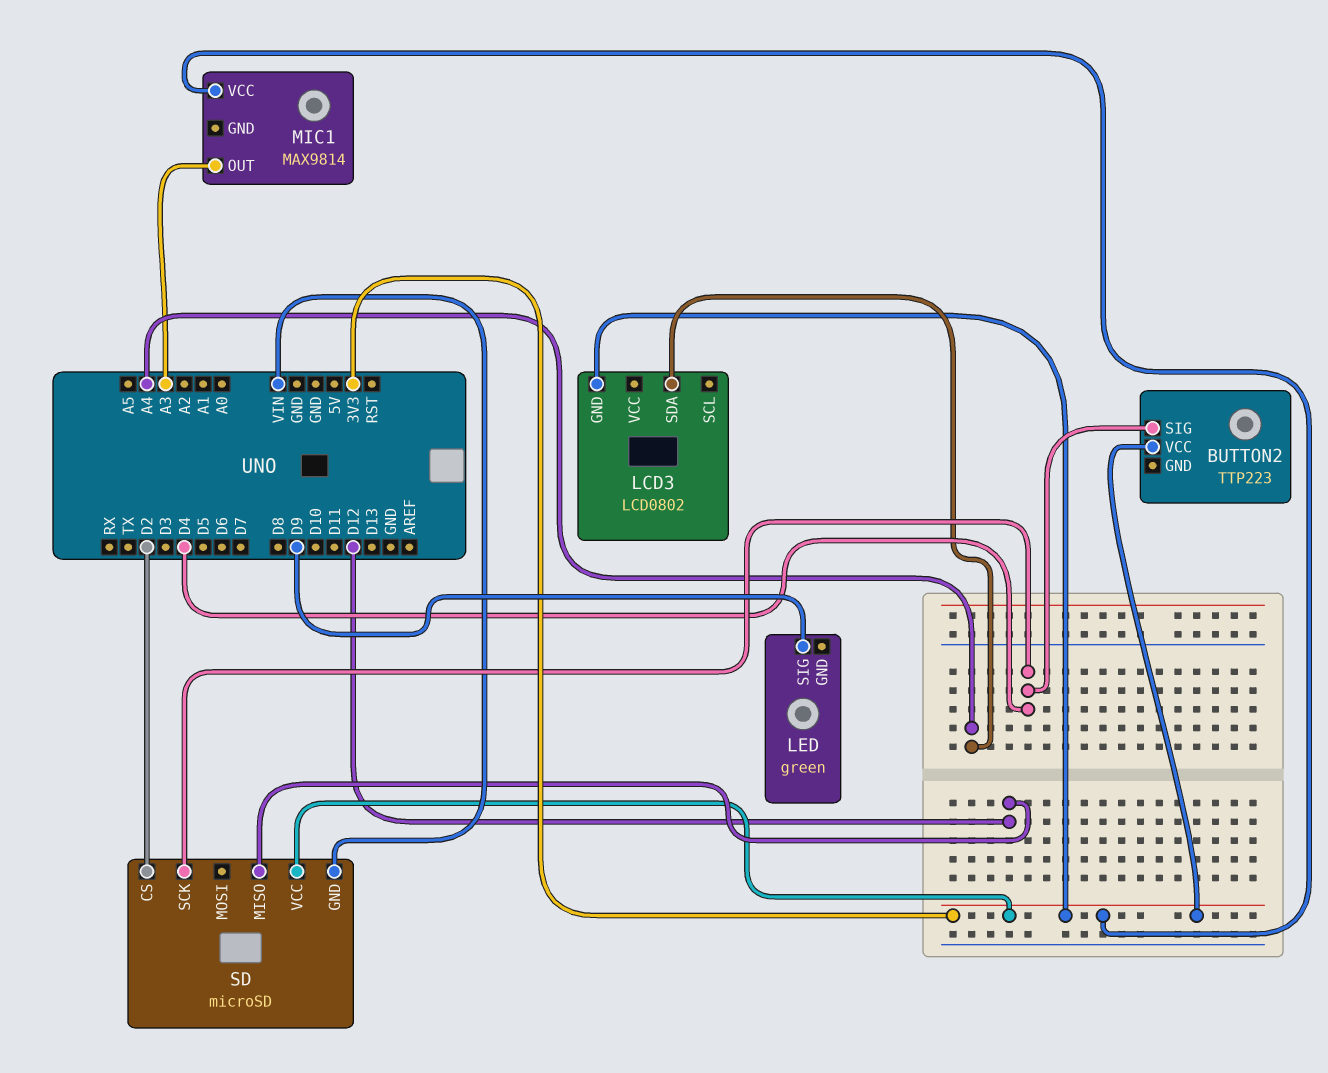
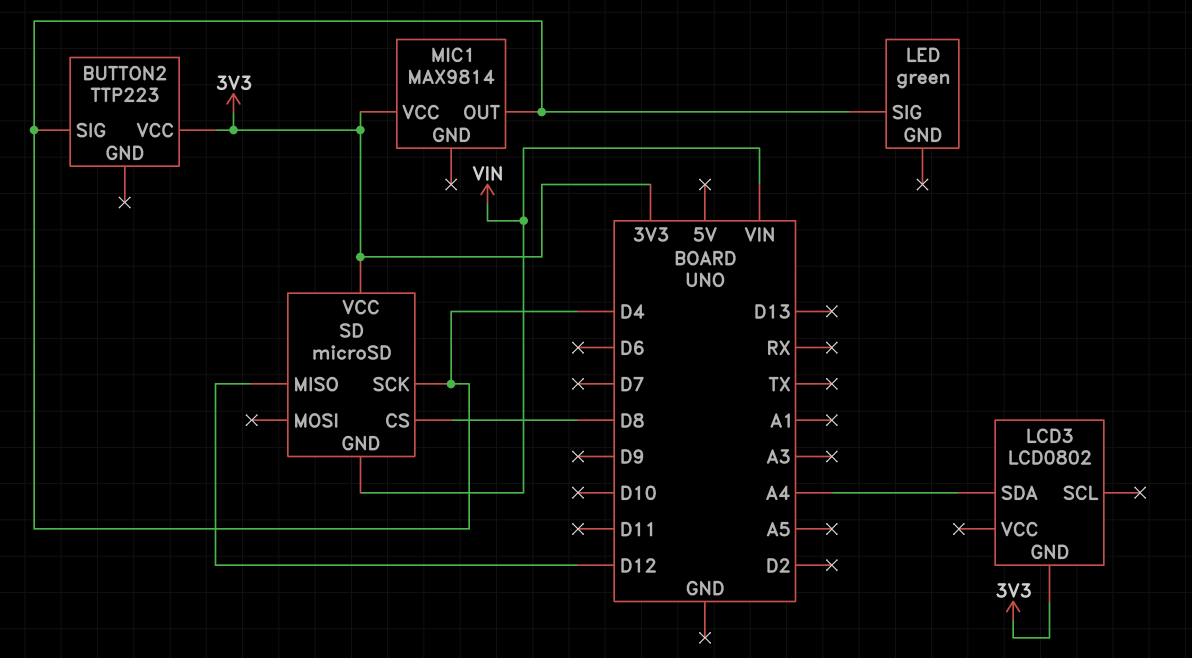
LED pin SIG: D9 -> D4
MIC1 pin OUT: A3 -> D4
SD pin CS: D2 -> D8

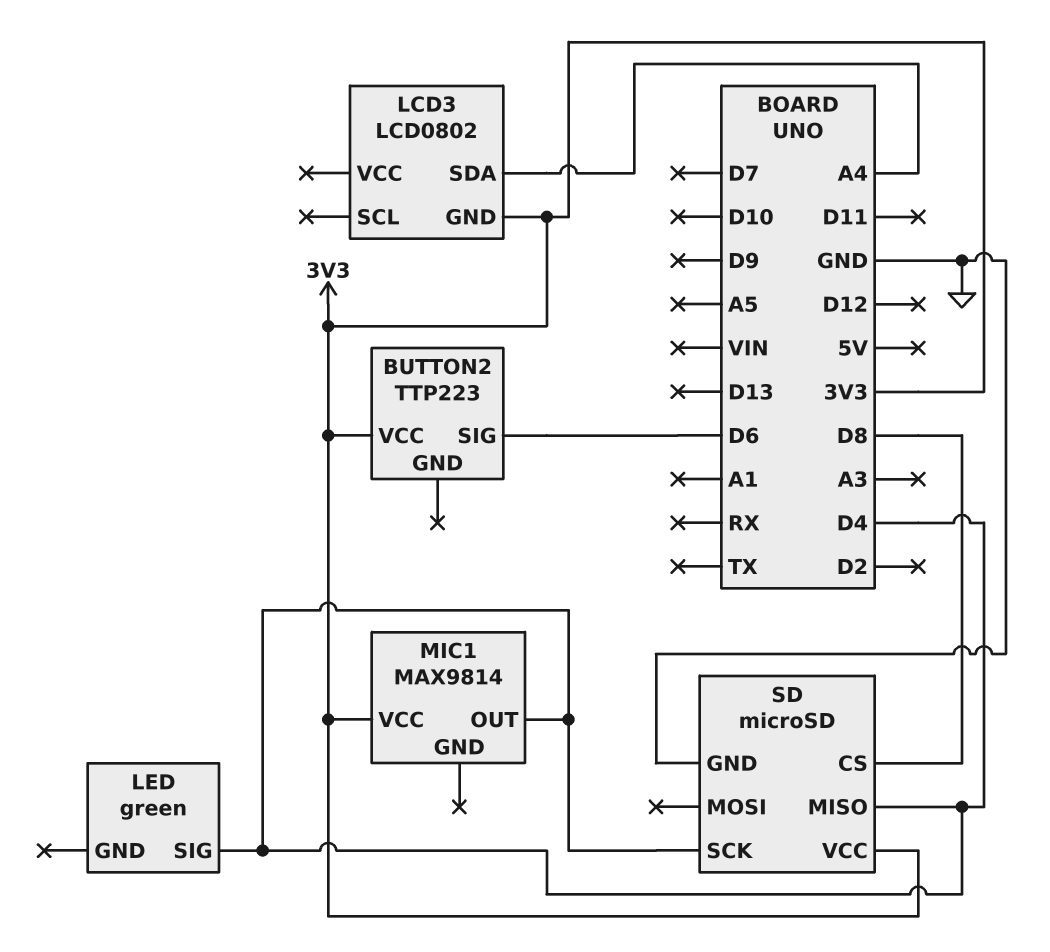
BUTTON2 pin SIG: D4 -> D6
SD pin GND: VIN -> GND
SD pin MISO: D12 -> D4

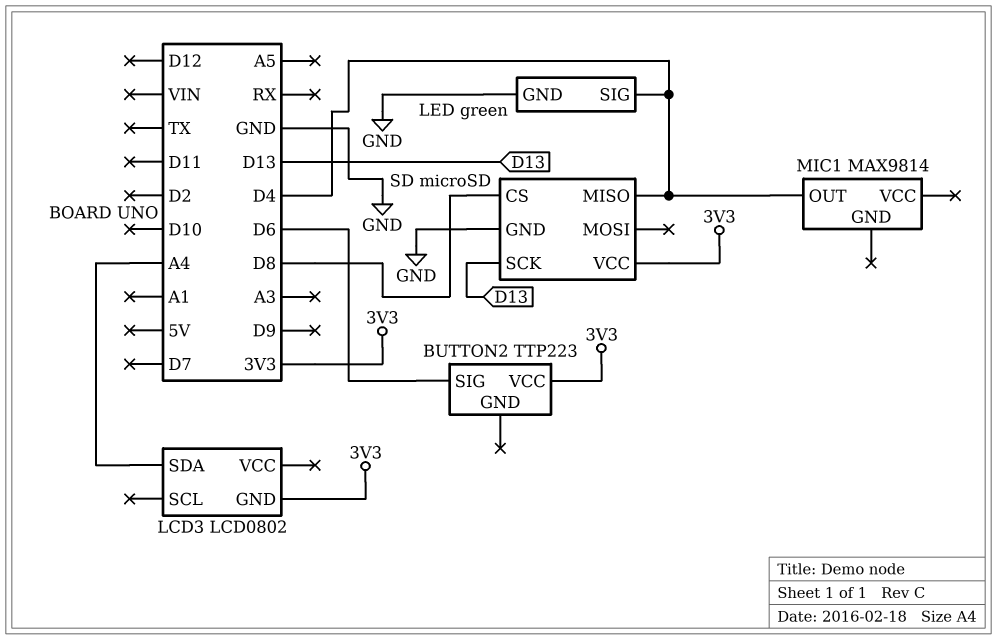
LED pin GND: none -> GND
MIC1 pin VCC: 3V3 -> none
SD pin SCK: D4 -> D13

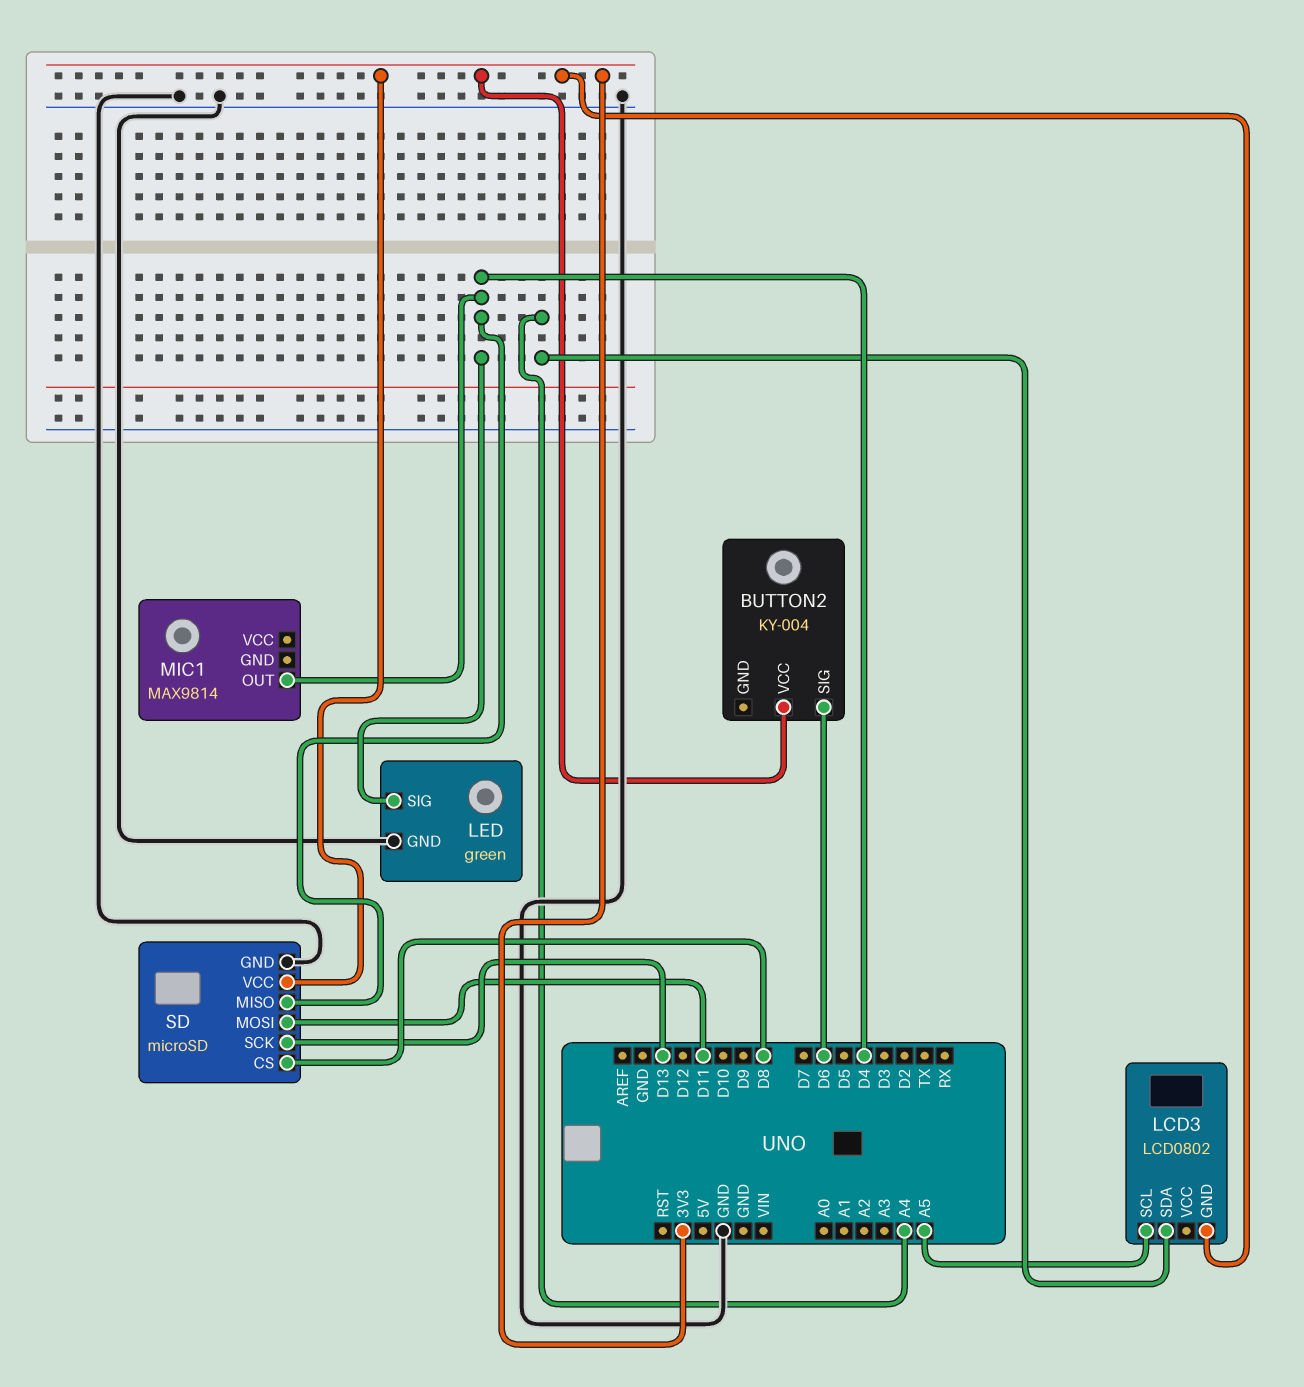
BUTTON2: TTP223 -> KY-004
LCD3 pin SCL: none -> A5
SD pin MOSI: none -> D11

